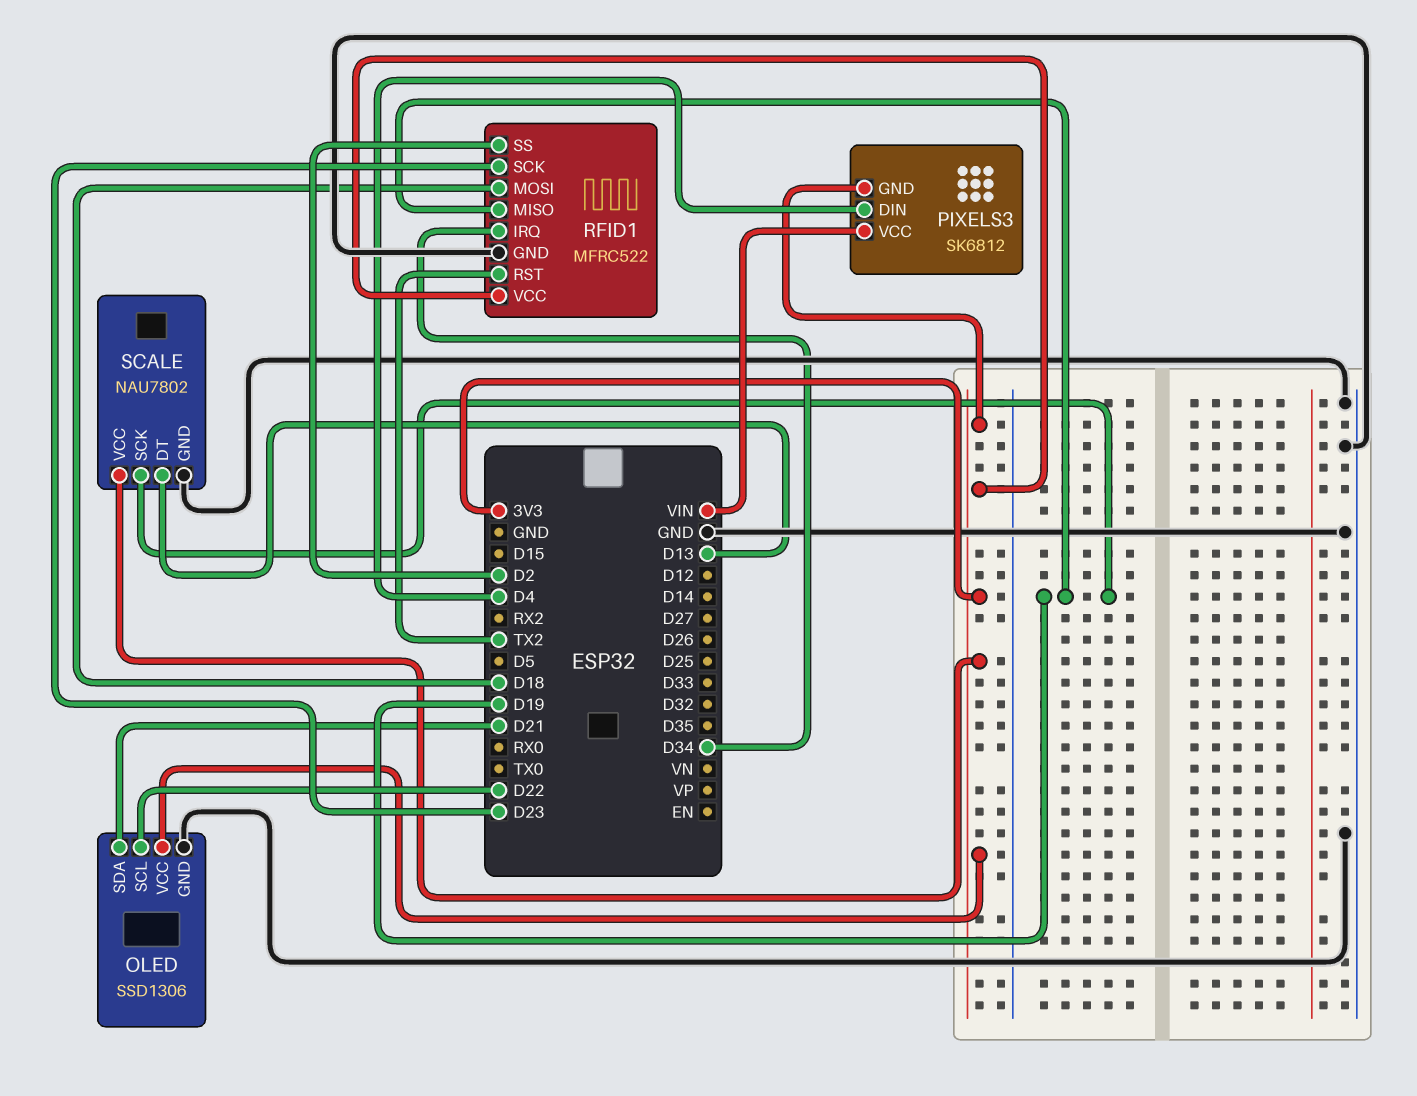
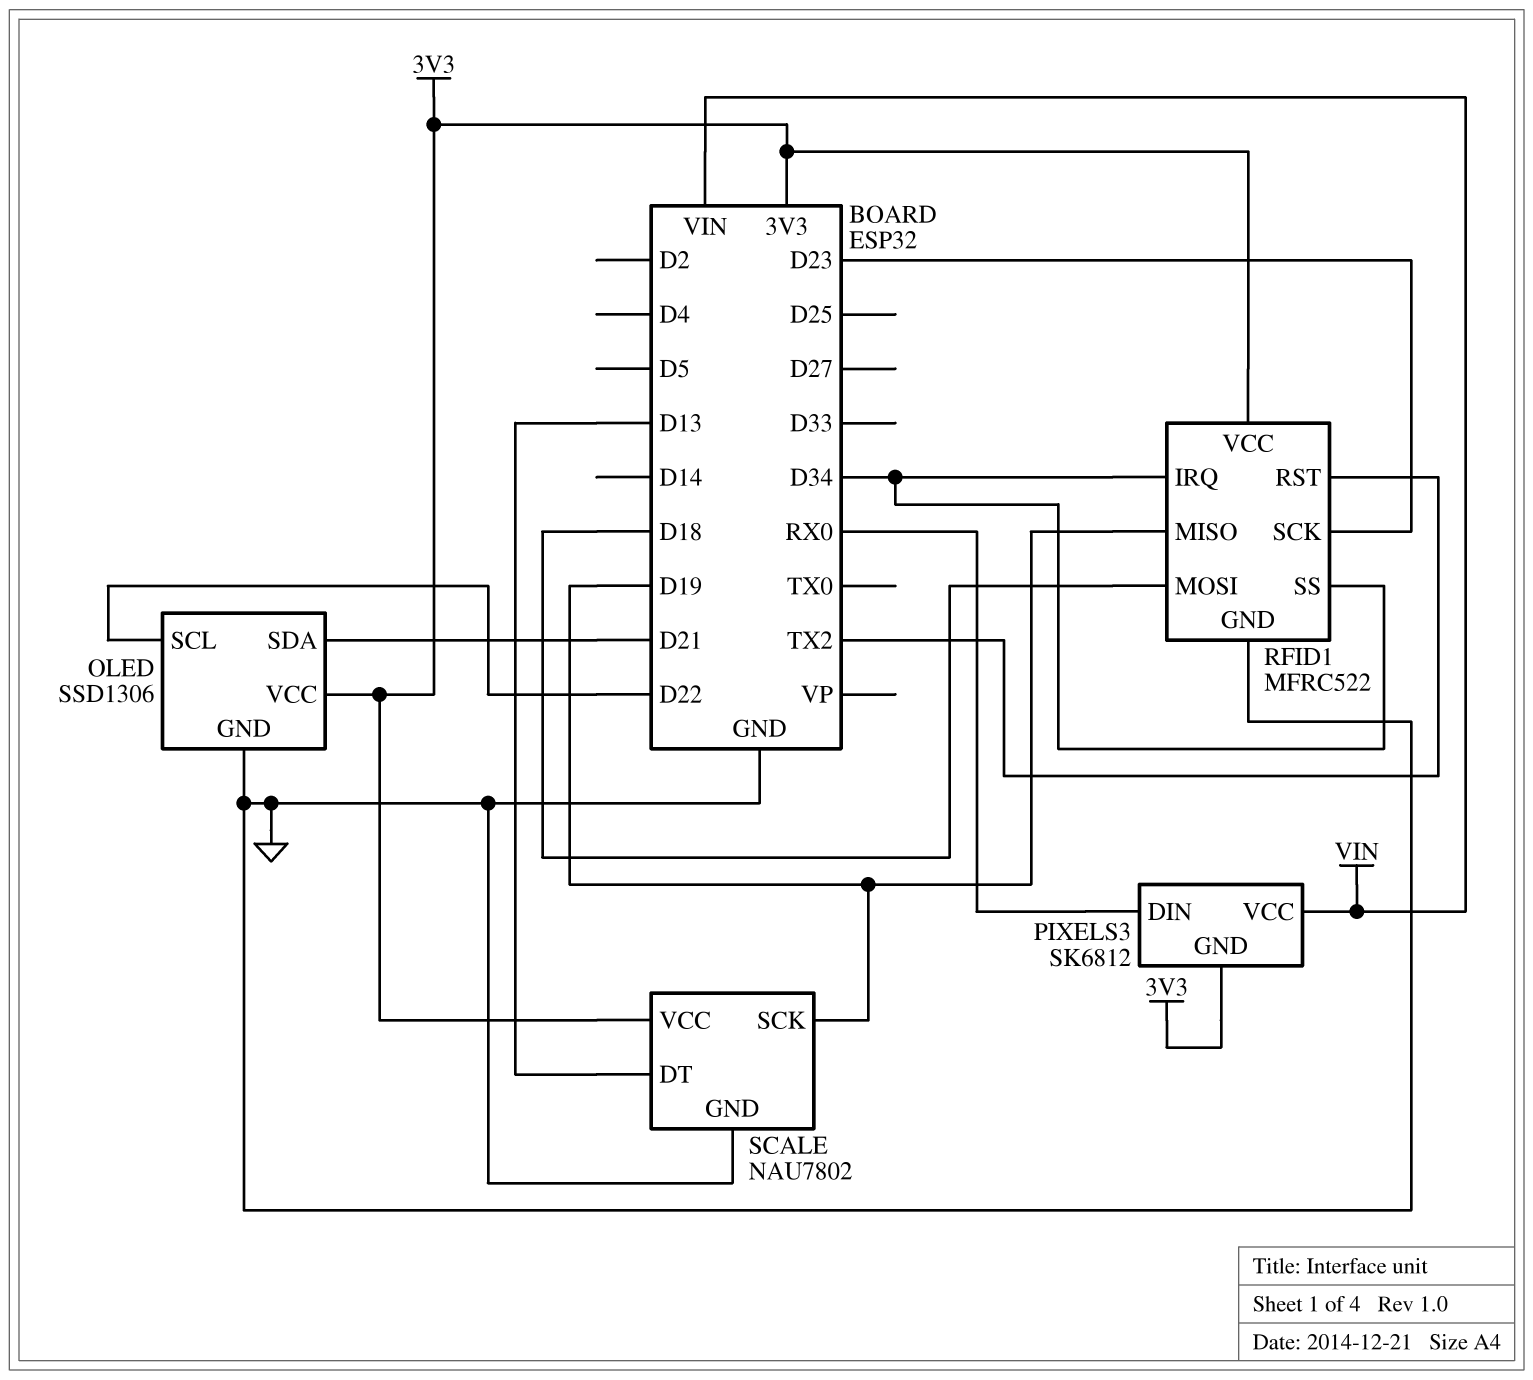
PIXELS3 pin DIN: D4 -> RX0
RFID1 pin SS: D2 -> D34

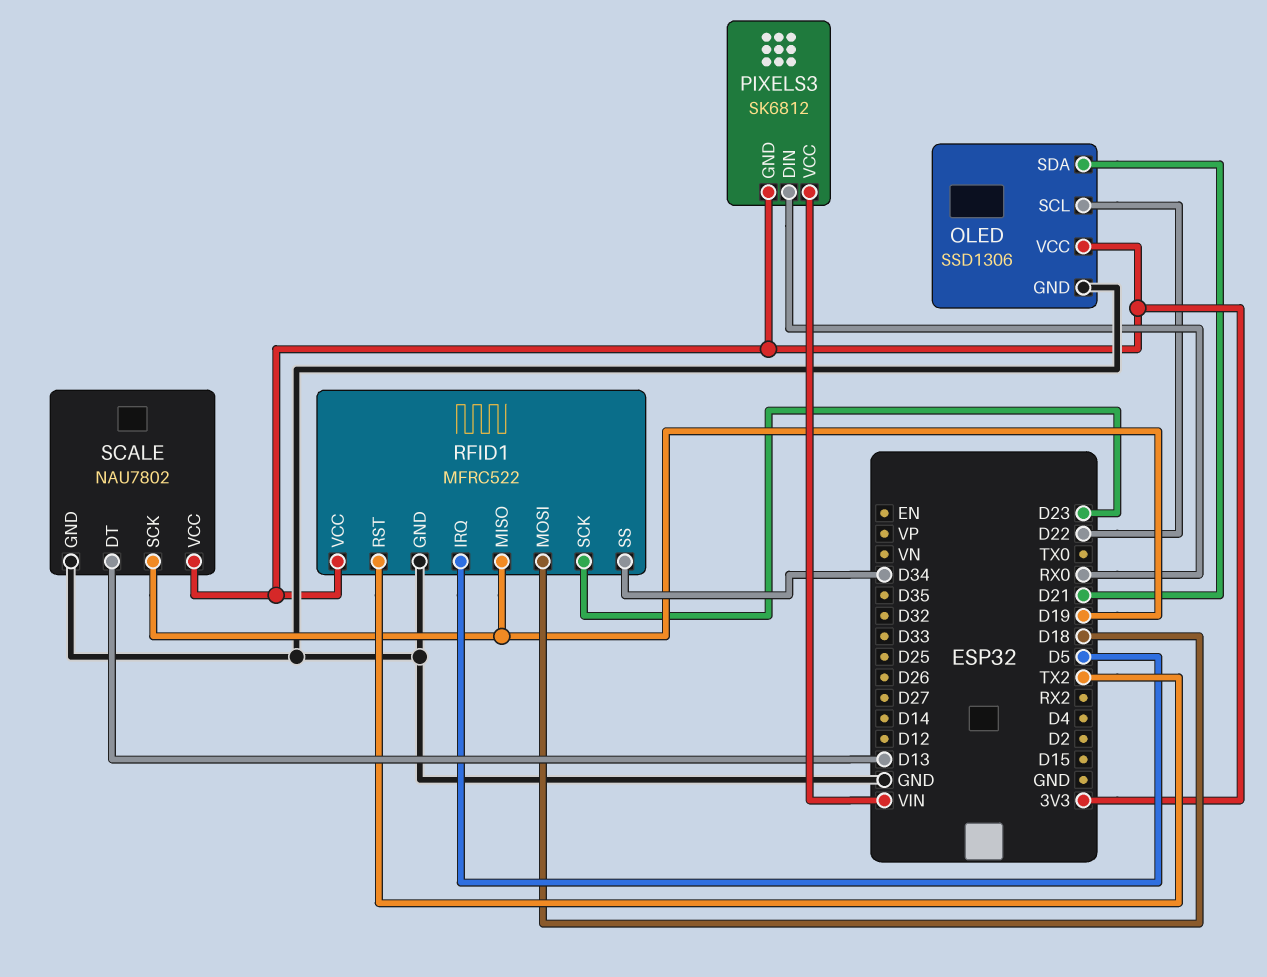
RFID1 pin IRQ: D34 -> D5

